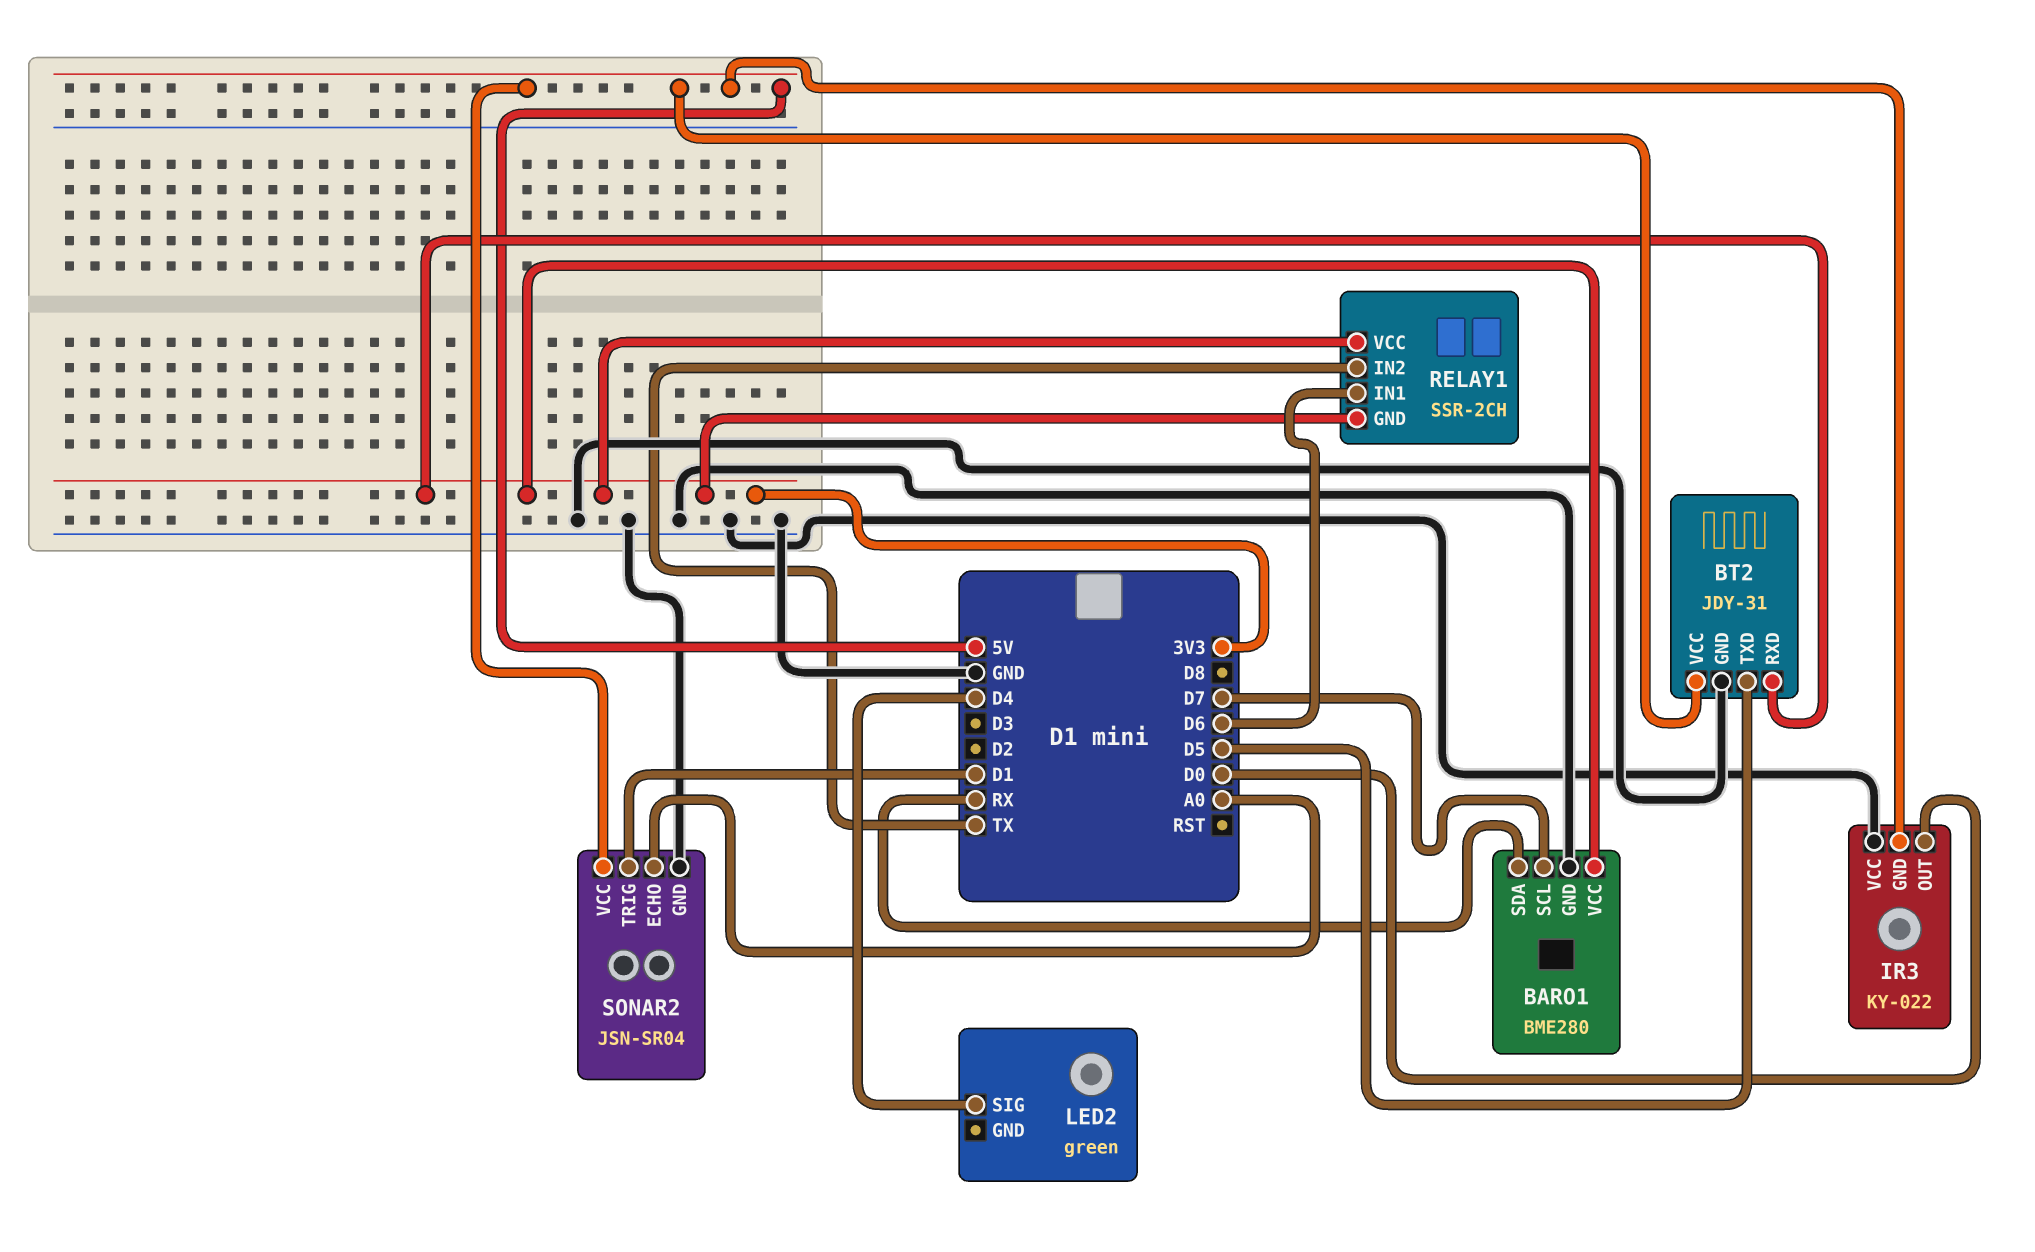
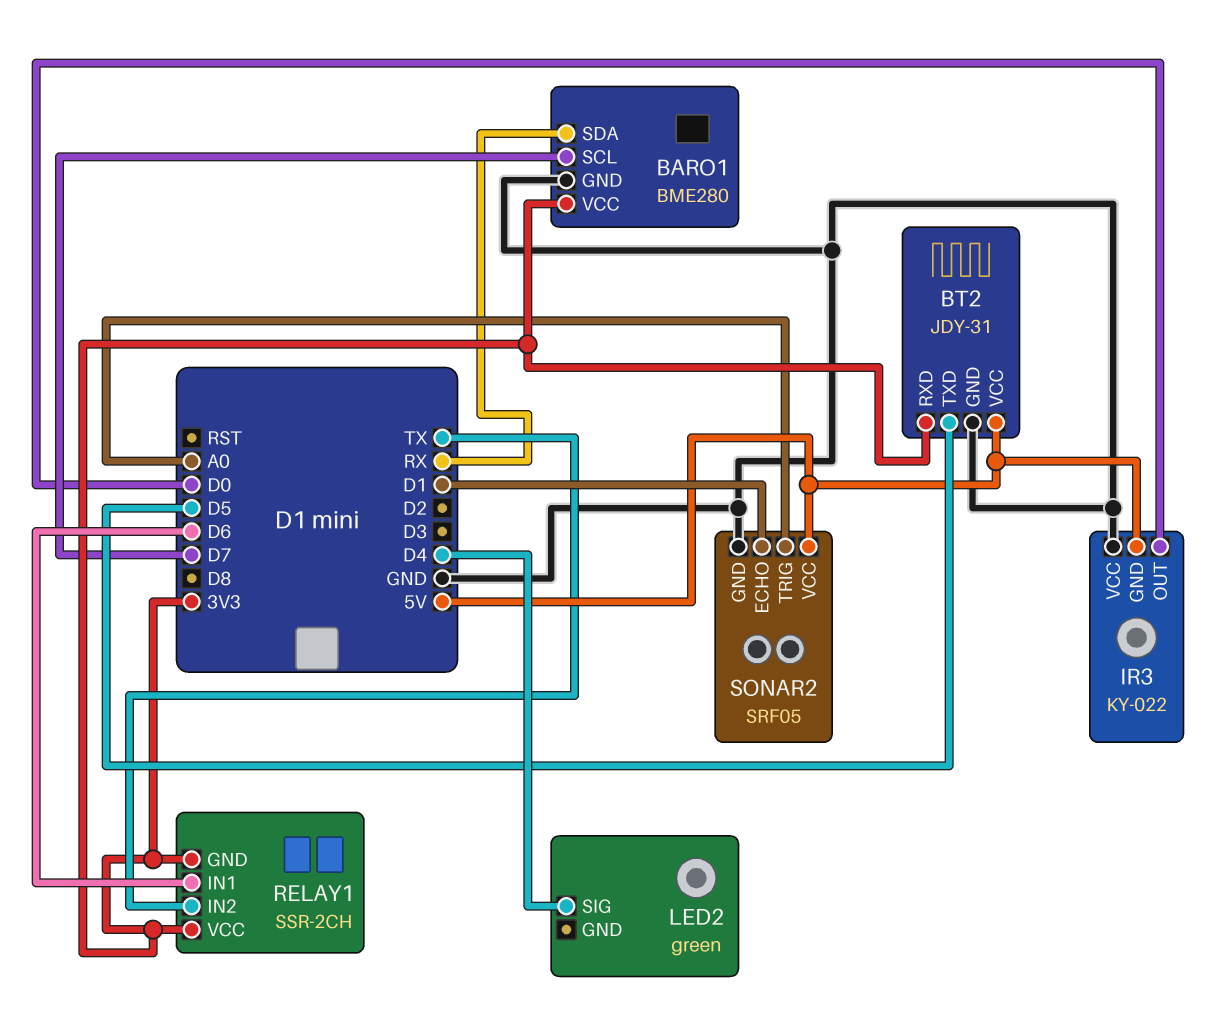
SONAR2: JSN-SR04 -> SRF05
SONAR2 pin ECHO: A0 -> D1
SONAR2 pin TRIG: D1 -> A0

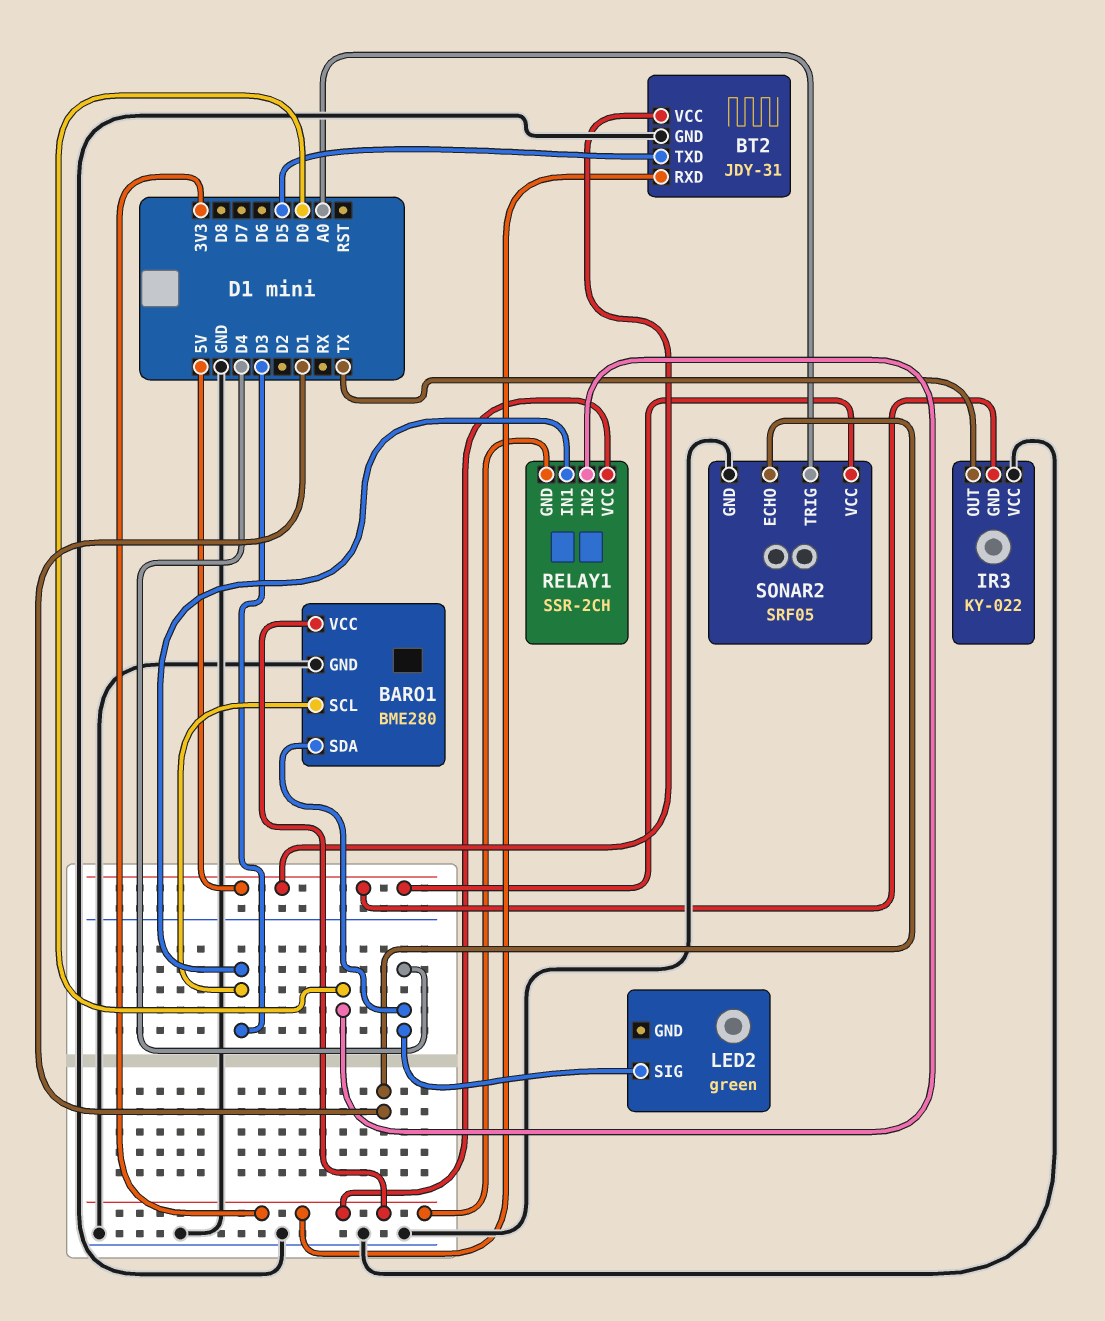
BARO1 pin SCL: D7 -> D3
BARO1 pin SDA: RX -> D4
IR3 pin OUT: D0 -> TX
RELAY1 pin IN1: D6 -> D3
RELAY1 pin IN2: TX -> D0

